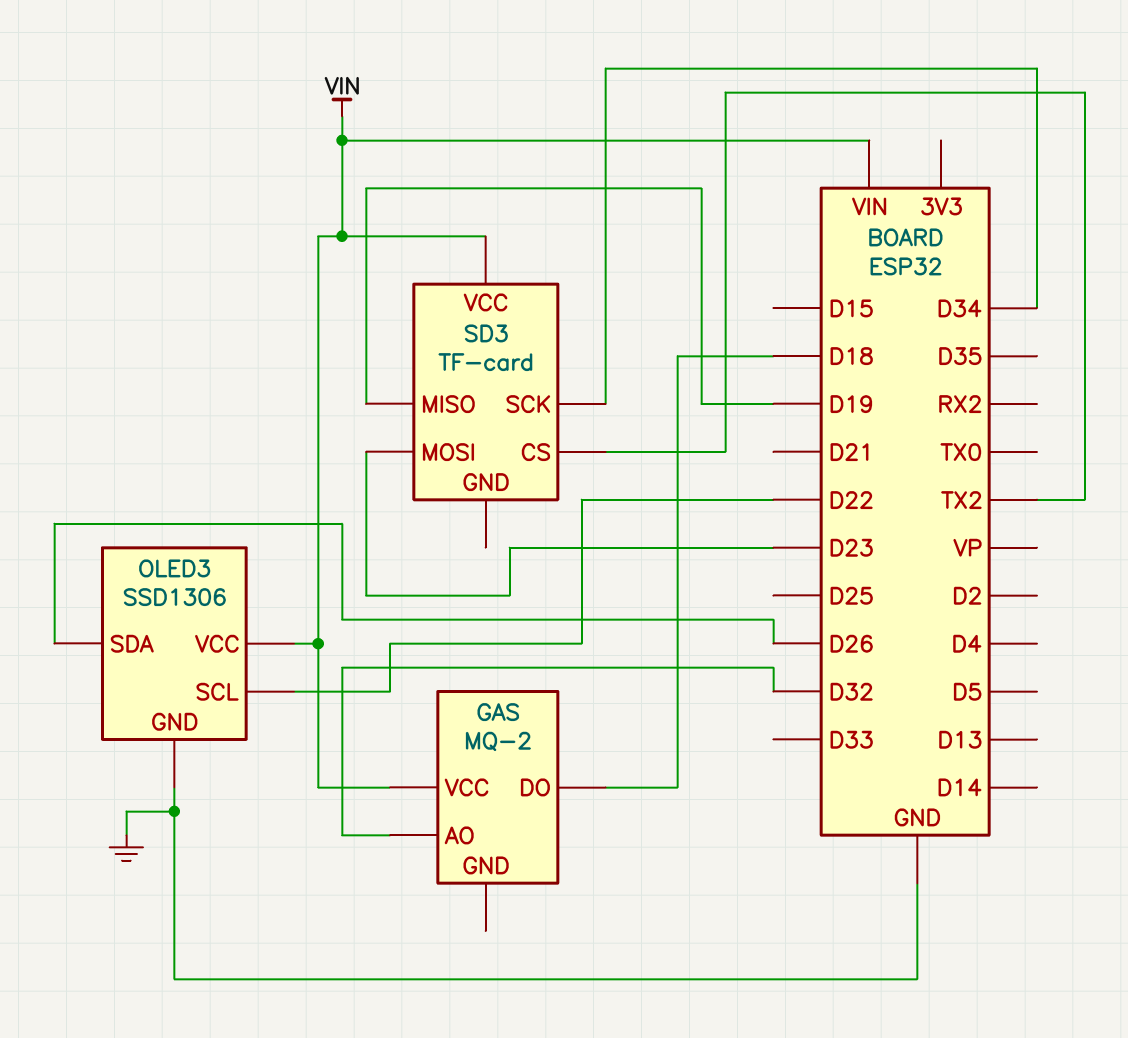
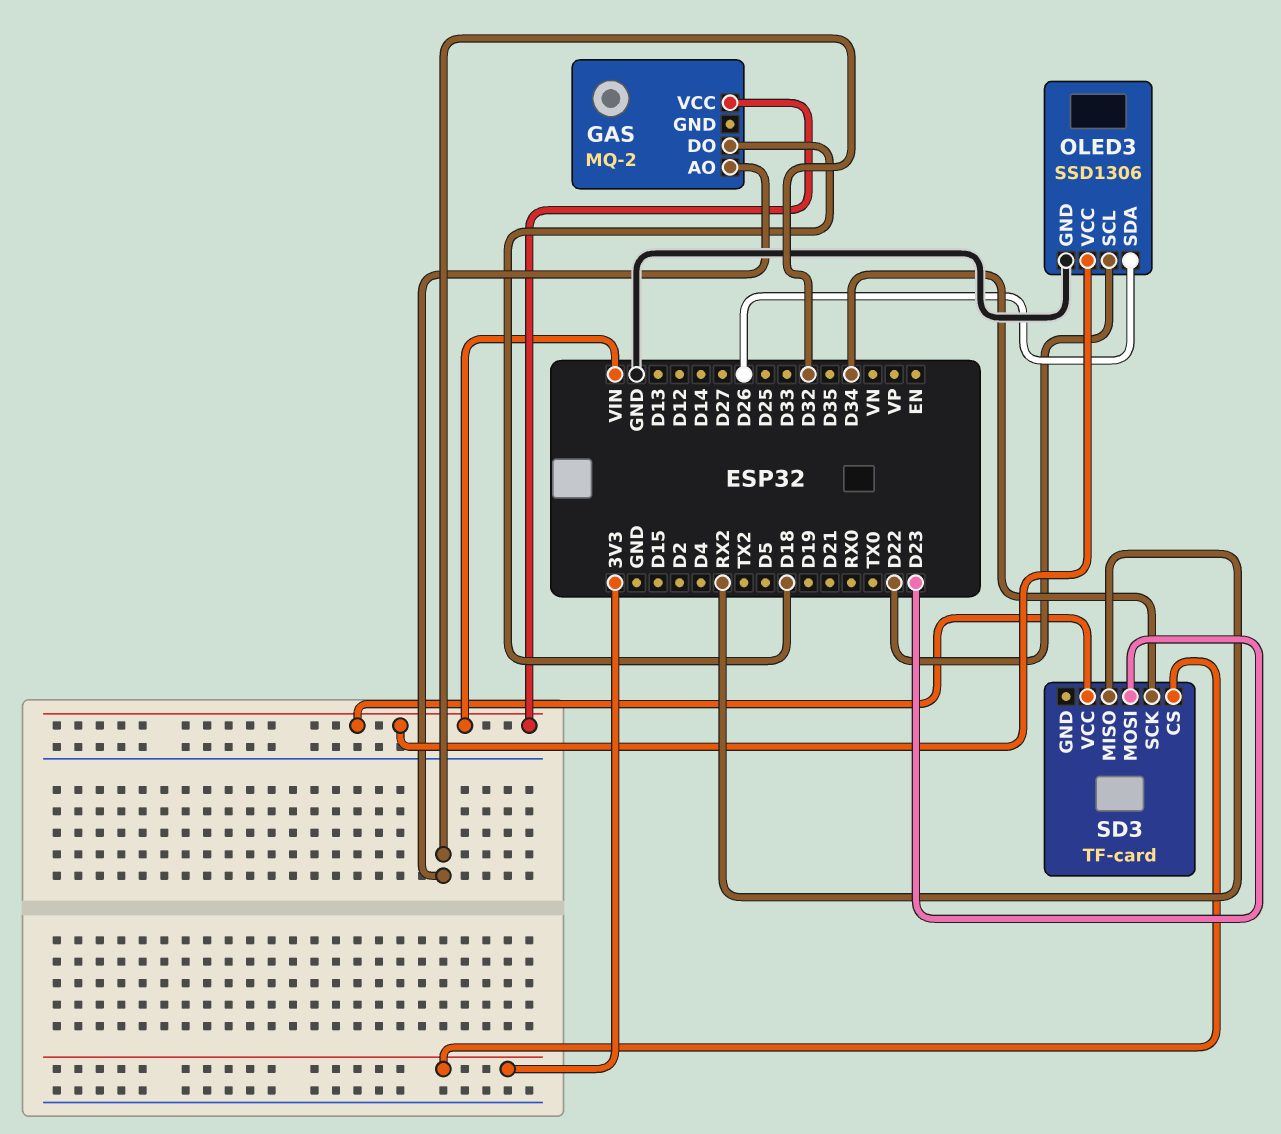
SD3 pin CS: TX2 -> 3V3
SD3 pin MISO: D19 -> RX2

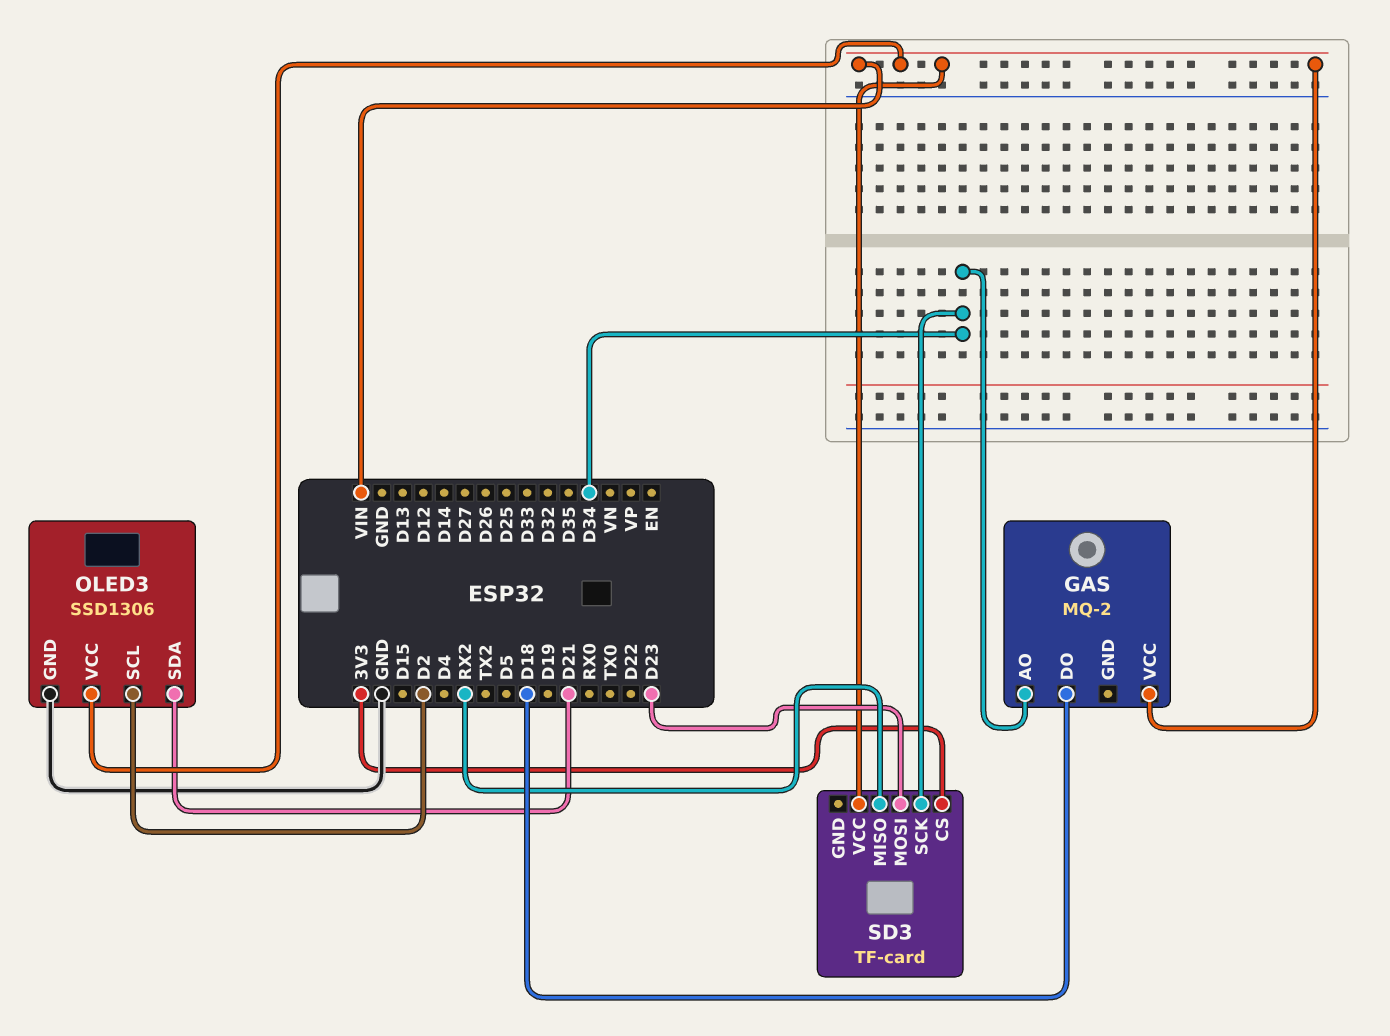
GAS pin AO: D32 -> D34
OLED3 pin SCL: D22 -> D2
OLED3 pin SDA: D26 -> D21

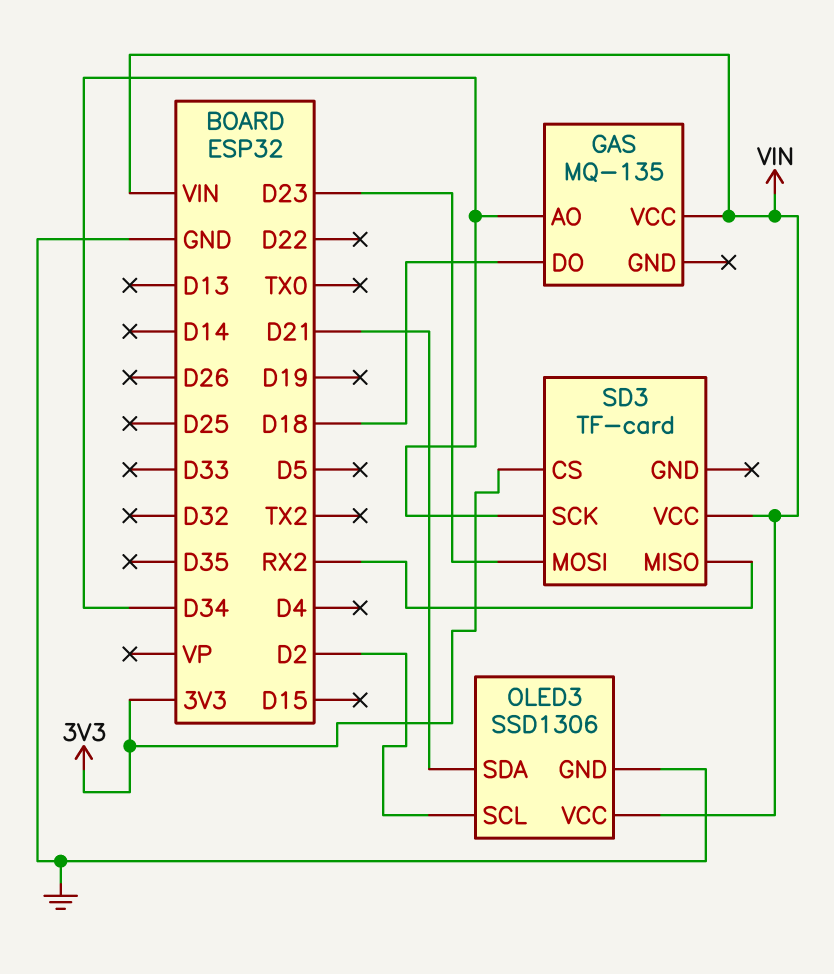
GAS: MQ-2 -> MQ-135

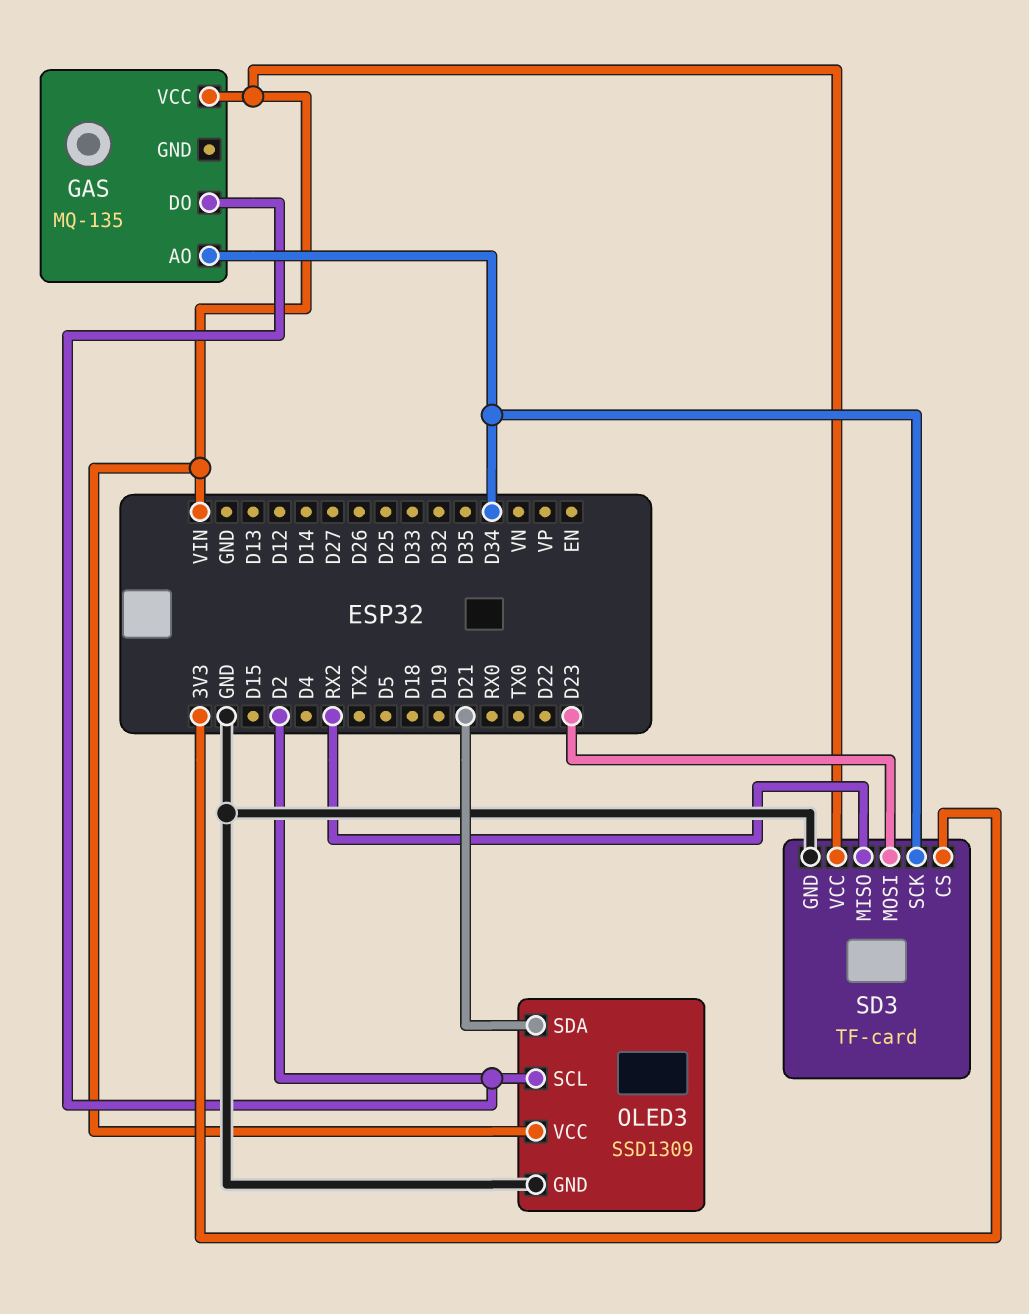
GAS pin DO: D18 -> D2
OLED3: SSD1306 -> SSD1309
SD3 pin GND: none -> GND

